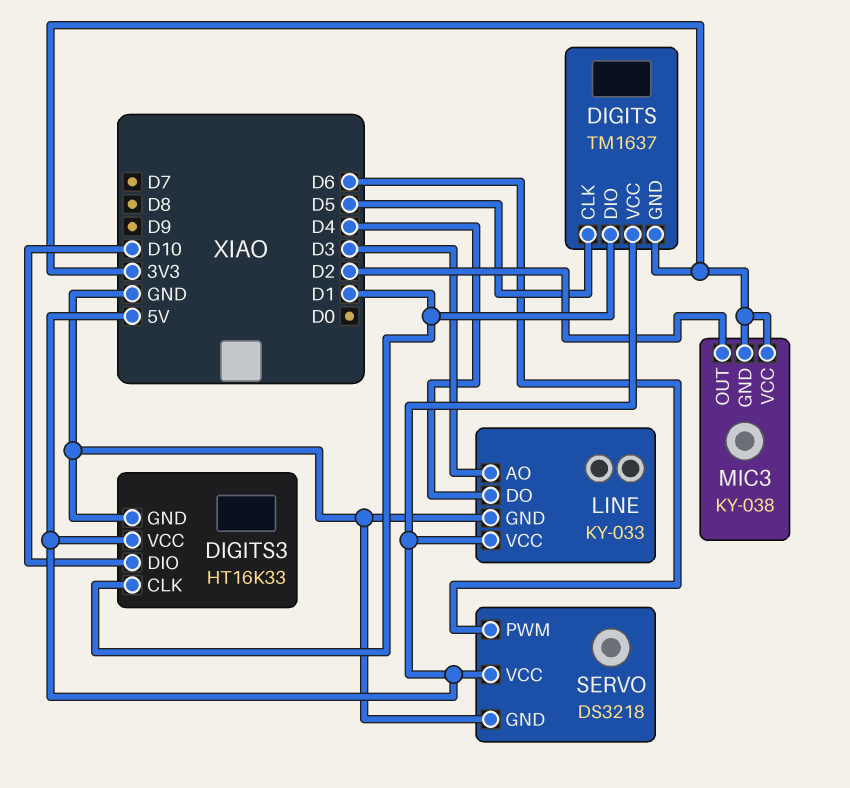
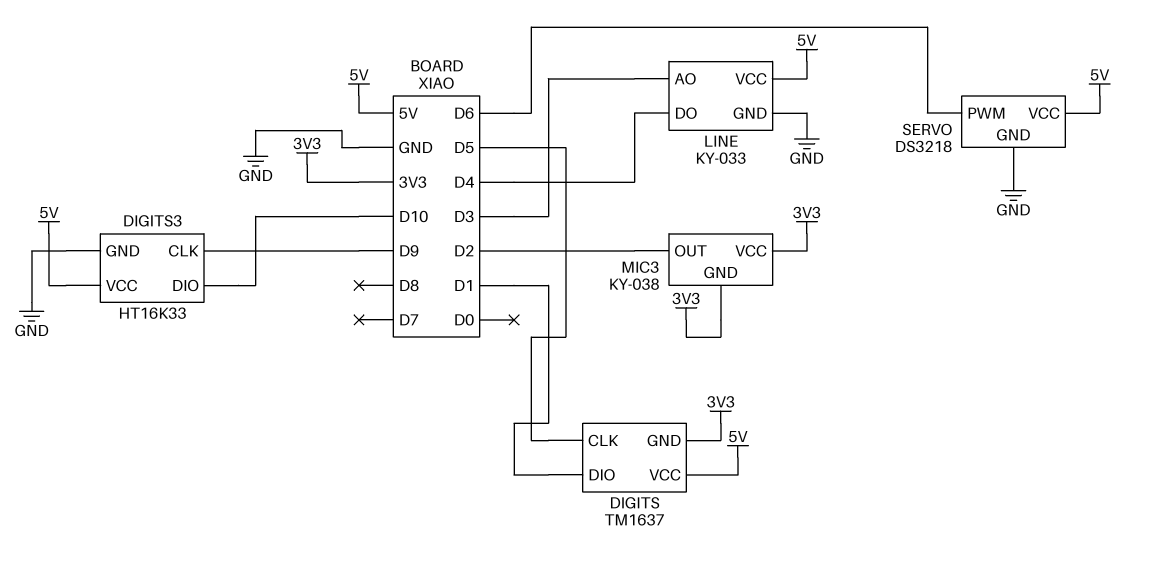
DIGITS3 pin CLK: D1 -> D9

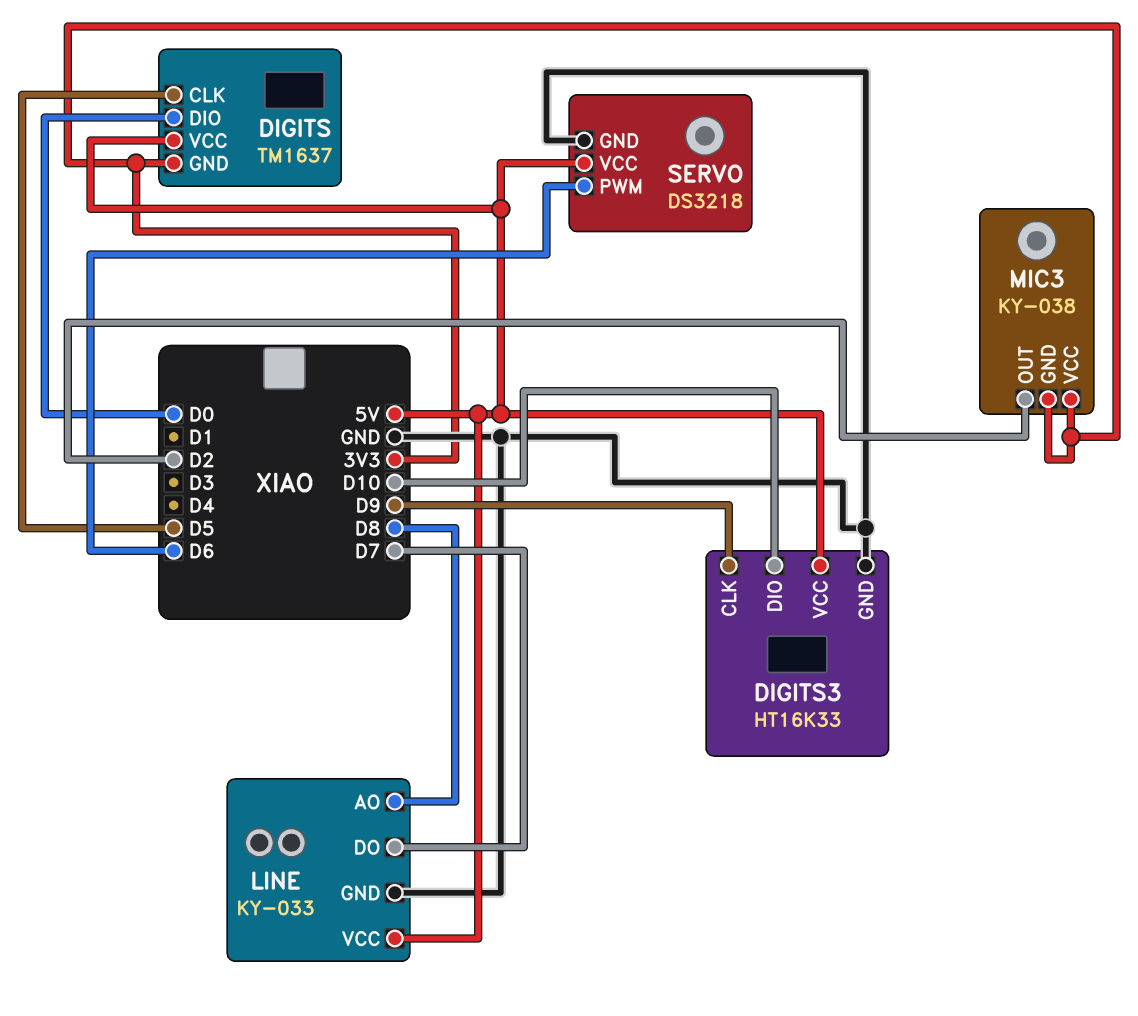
DIGITS pin DIO: D1 -> D0
LINE pin AO: D3 -> D8
LINE pin DO: D4 -> D7

